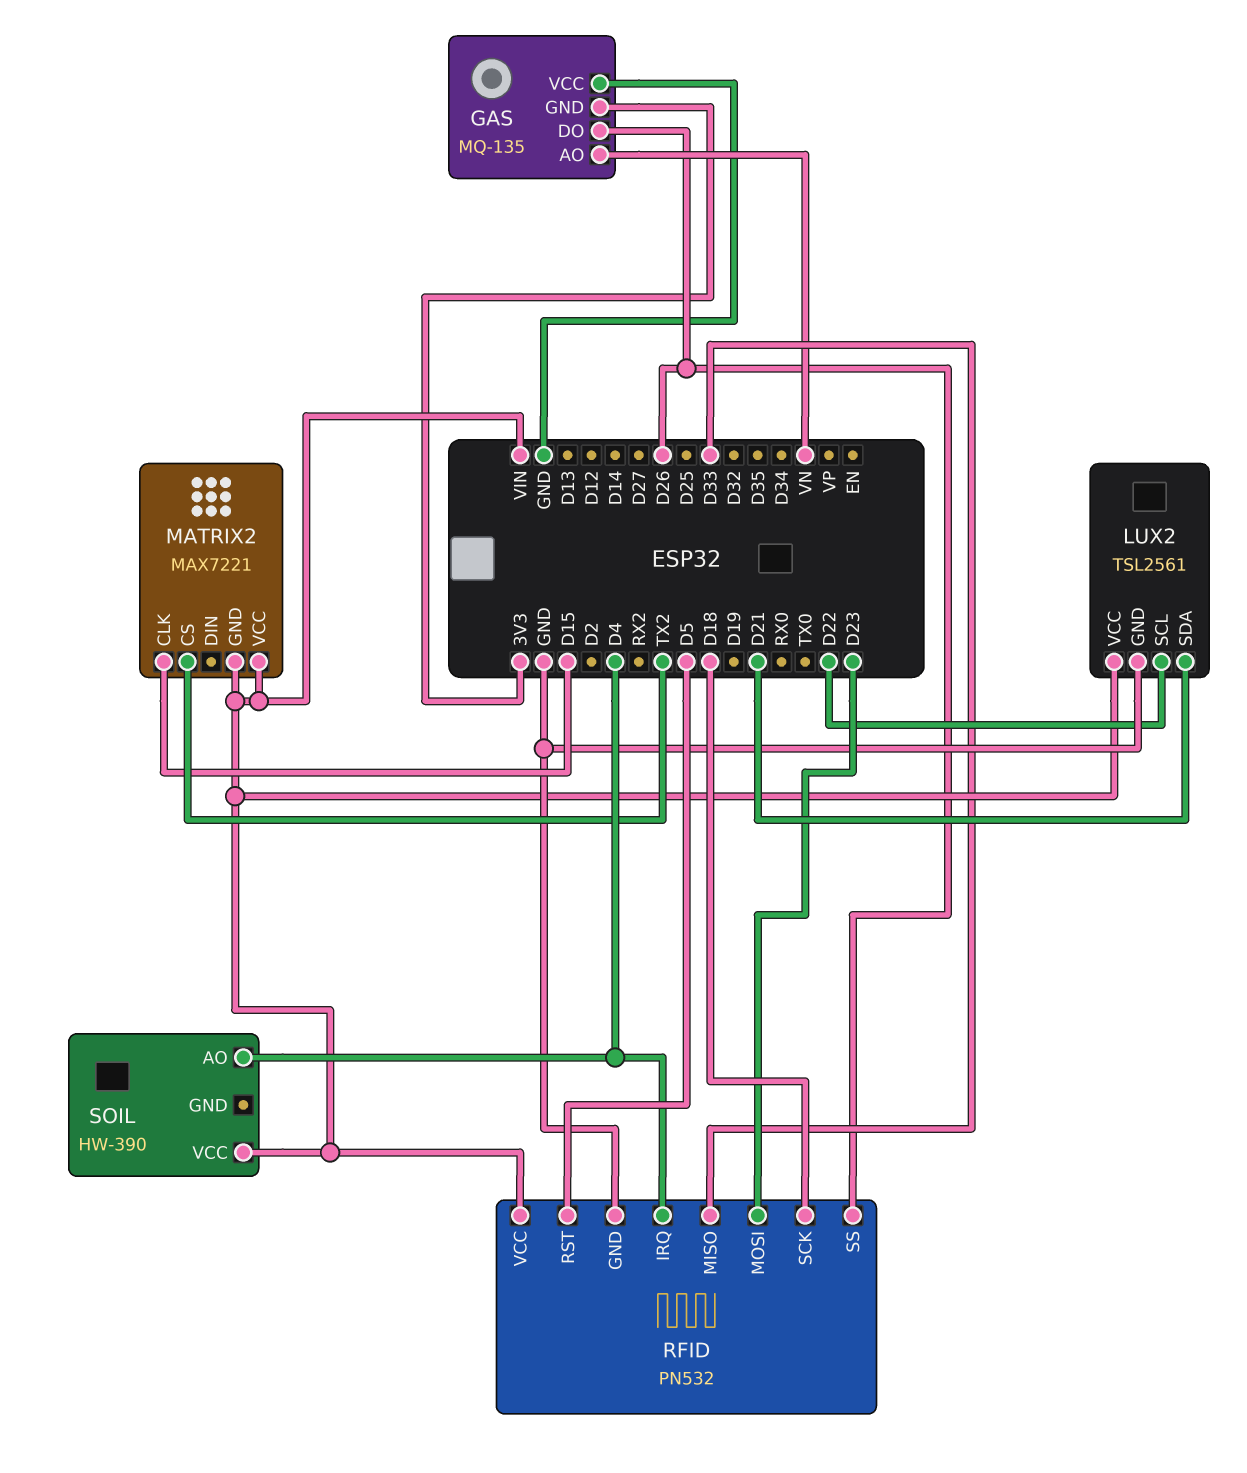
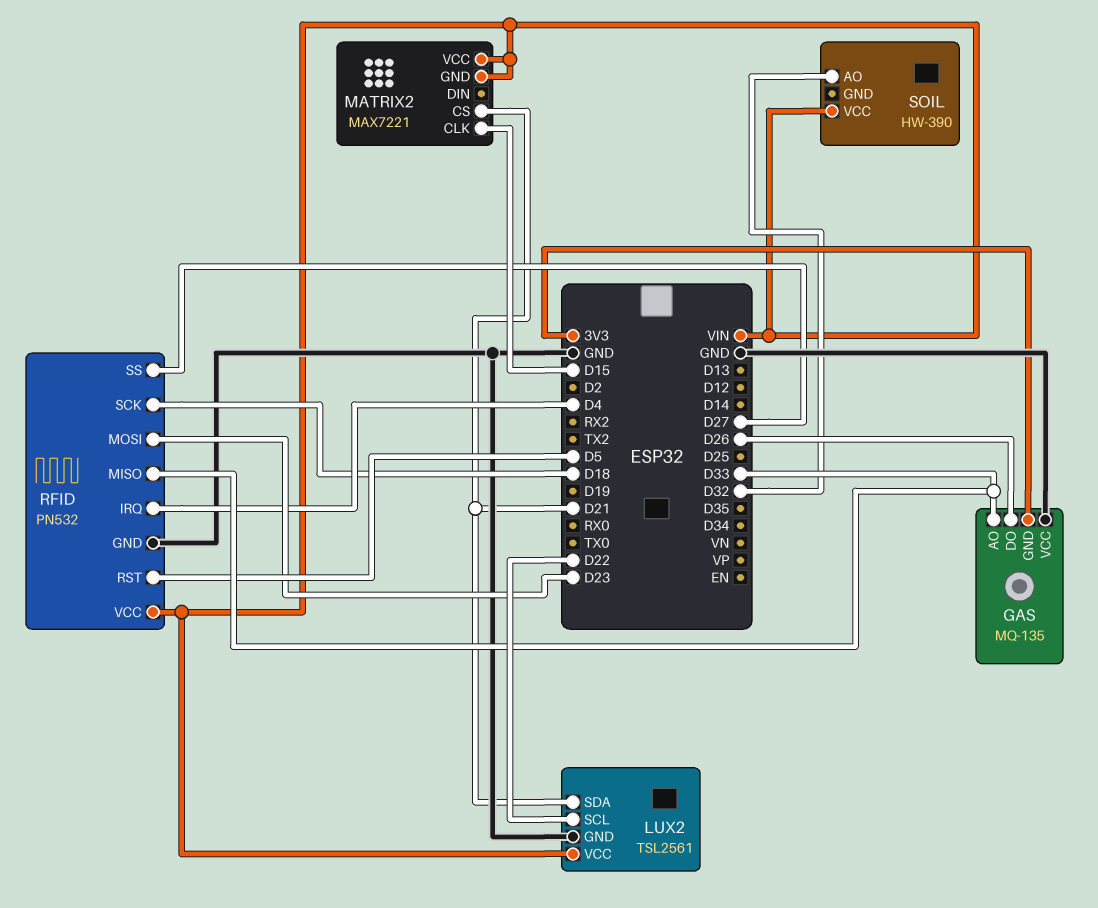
GAS pin AO: VN -> D33
MATRIX2 pin CS: TX2 -> D21
RFID pin SS: D26 -> D27
SOIL pin AO: D4 -> D32

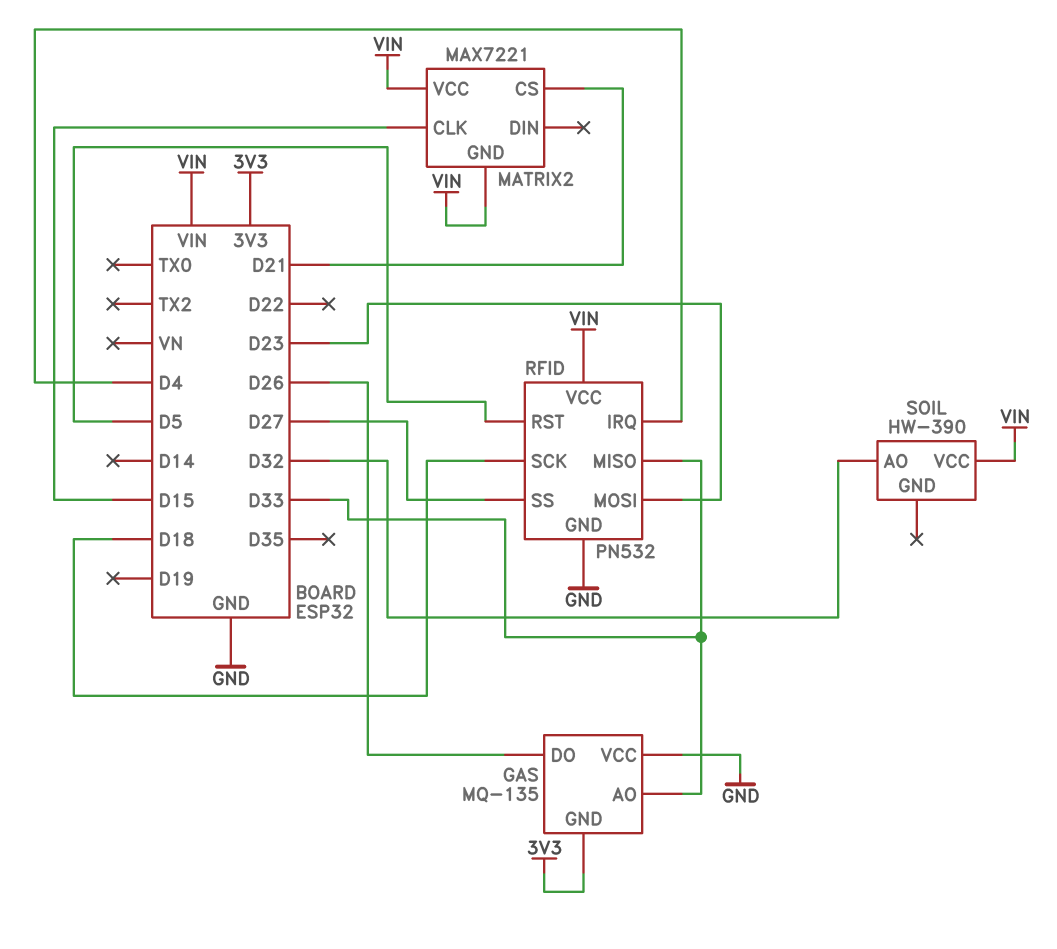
LUX2: TSL2561 -> none
LUX2 pin GND: GND -> none
LUX2 pin SCL: D22 -> none
LUX2 pin SDA: D21 -> none
LUX2 pin VCC: VIN -> none

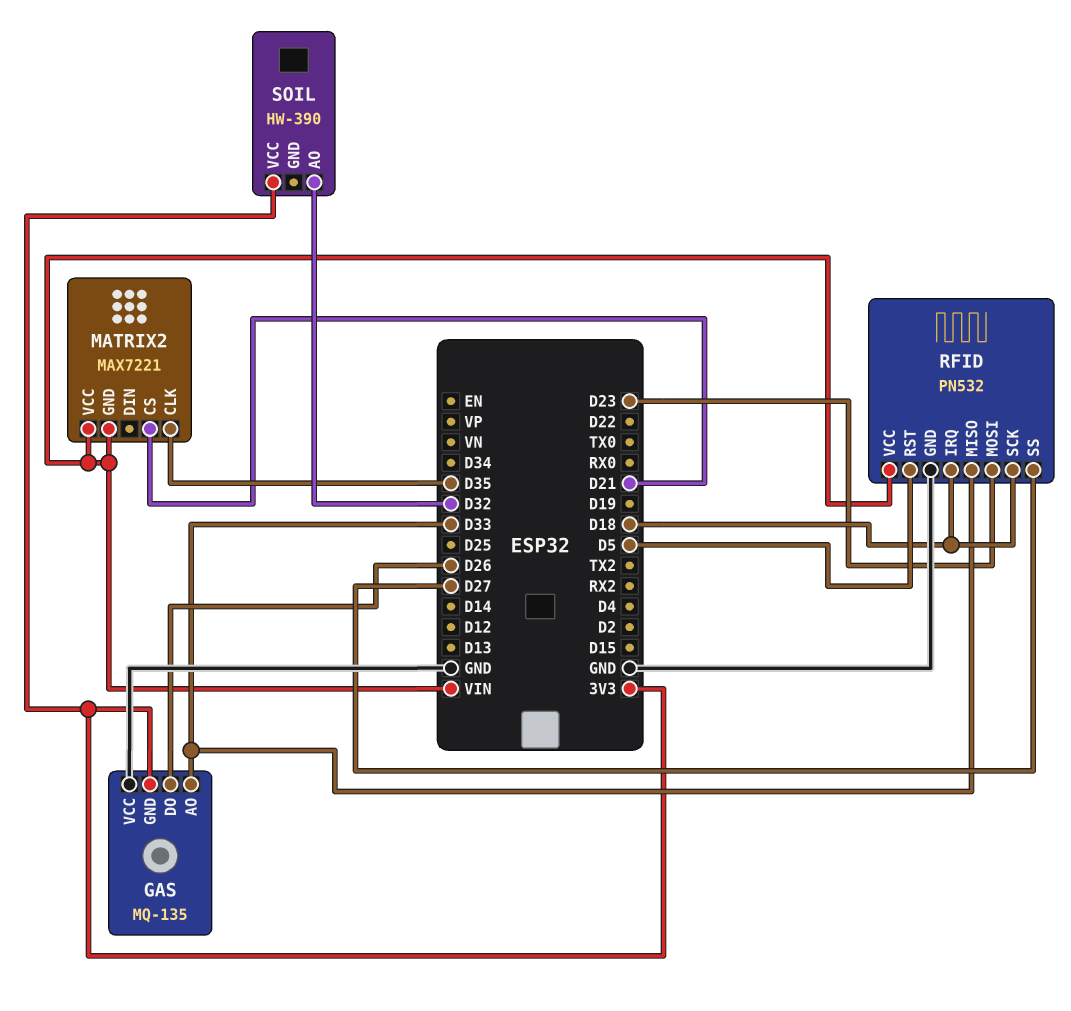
MATRIX2 pin CLK: D15 -> D35
RFID pin IRQ: D4 -> D18
SOIL pin VCC: VIN -> 3V3

